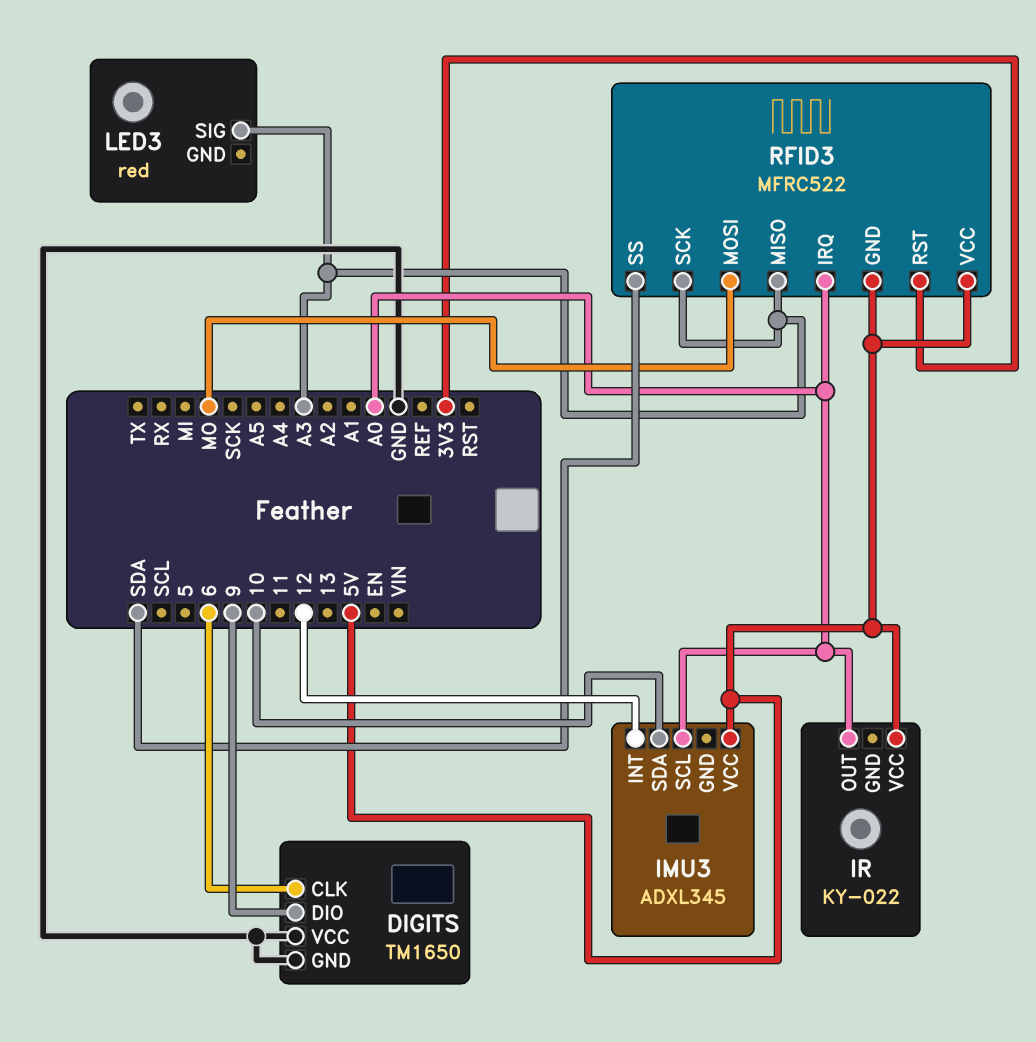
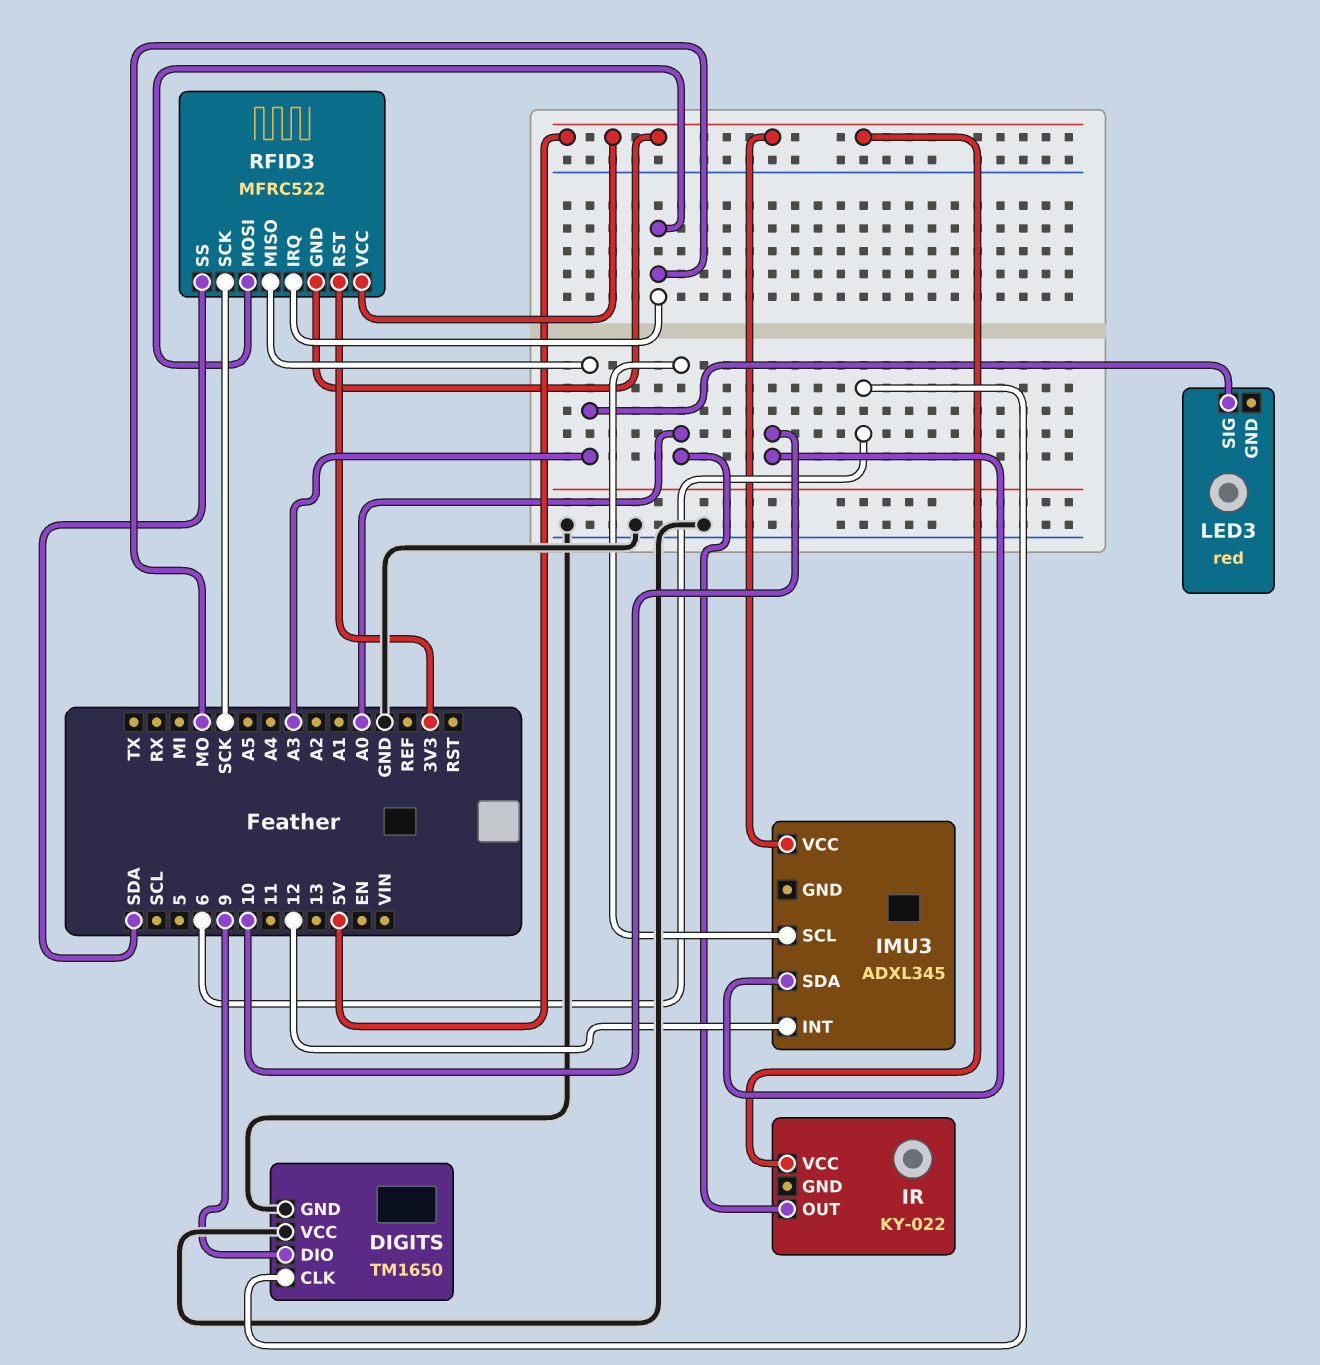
RFID3 pin IRQ: A0 -> MO
RFID3 pin SCK: A3 -> SCK

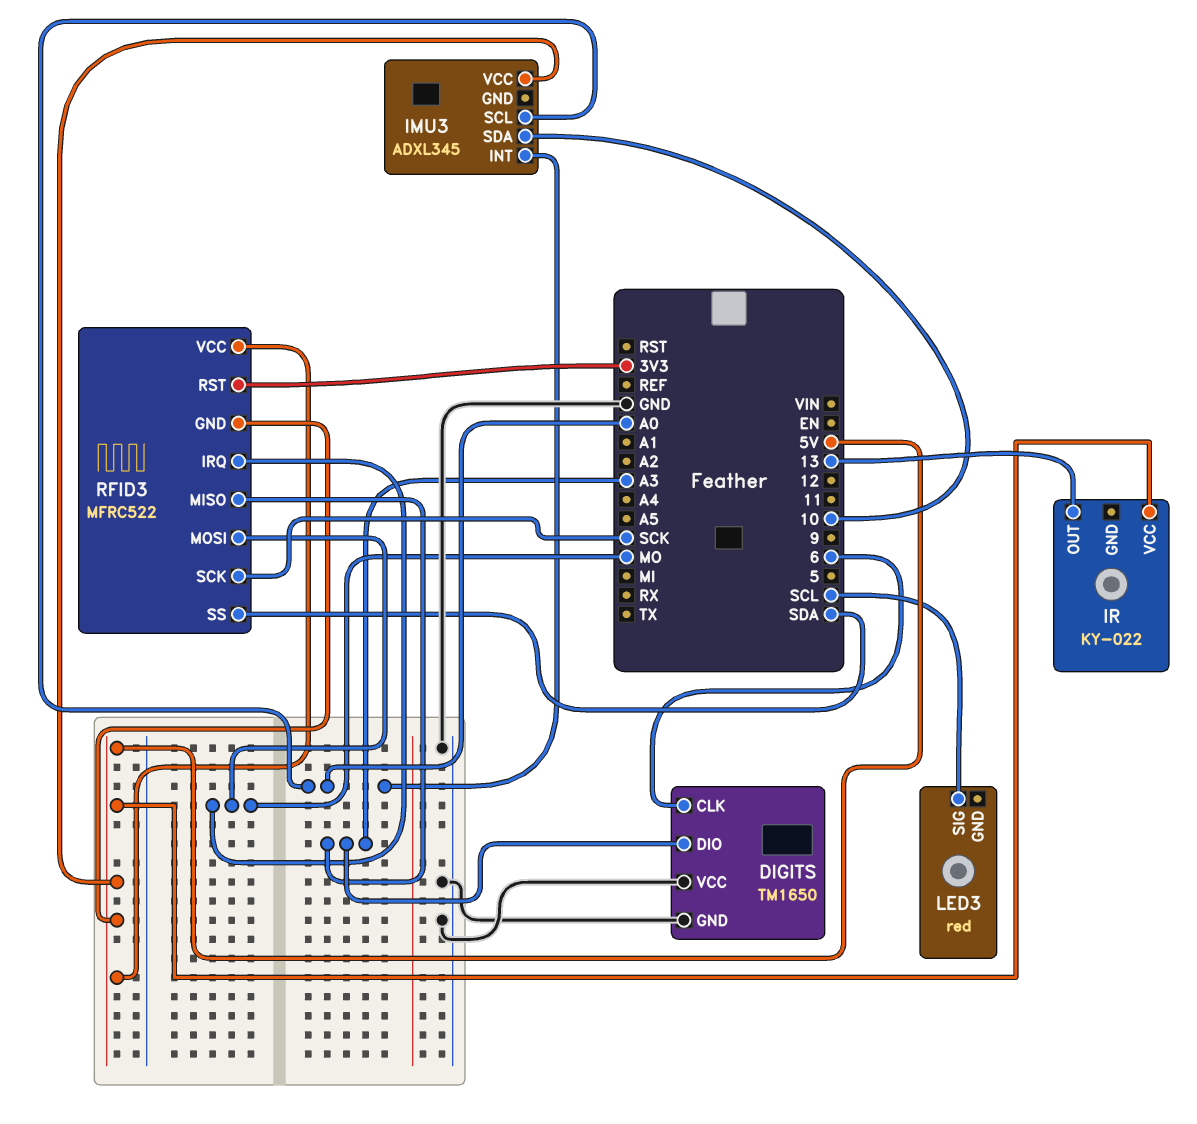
DIGITS pin DIO: 9 -> A3
IMU3 pin INT: 12 -> A0
IR pin OUT: A0 -> 13
LED3 pin SIG: A3 -> SCL

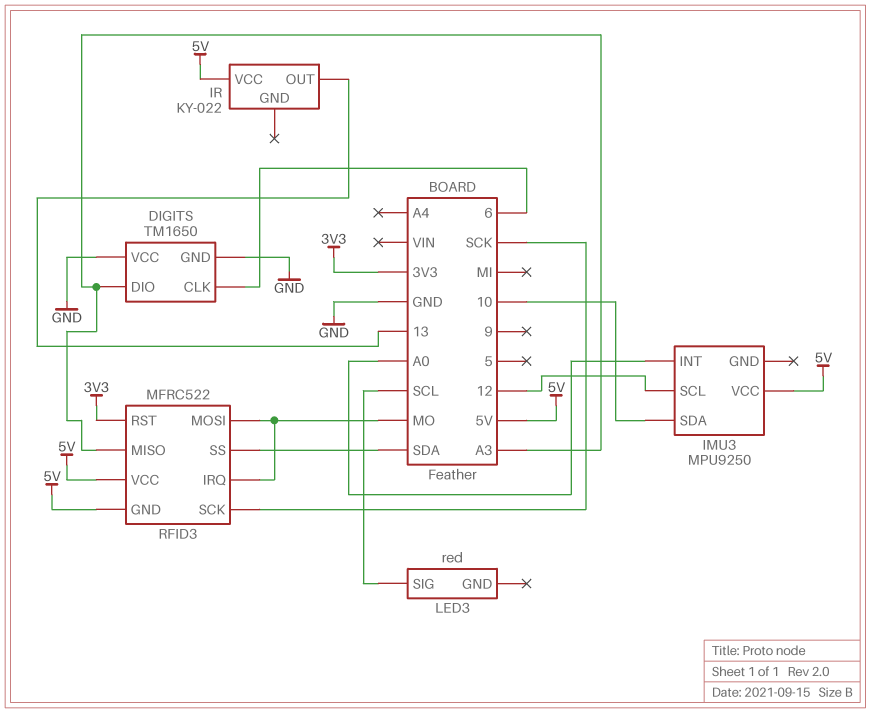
IMU3: ADXL345 -> MPU9250
IMU3 pin SCL: A0 -> 12

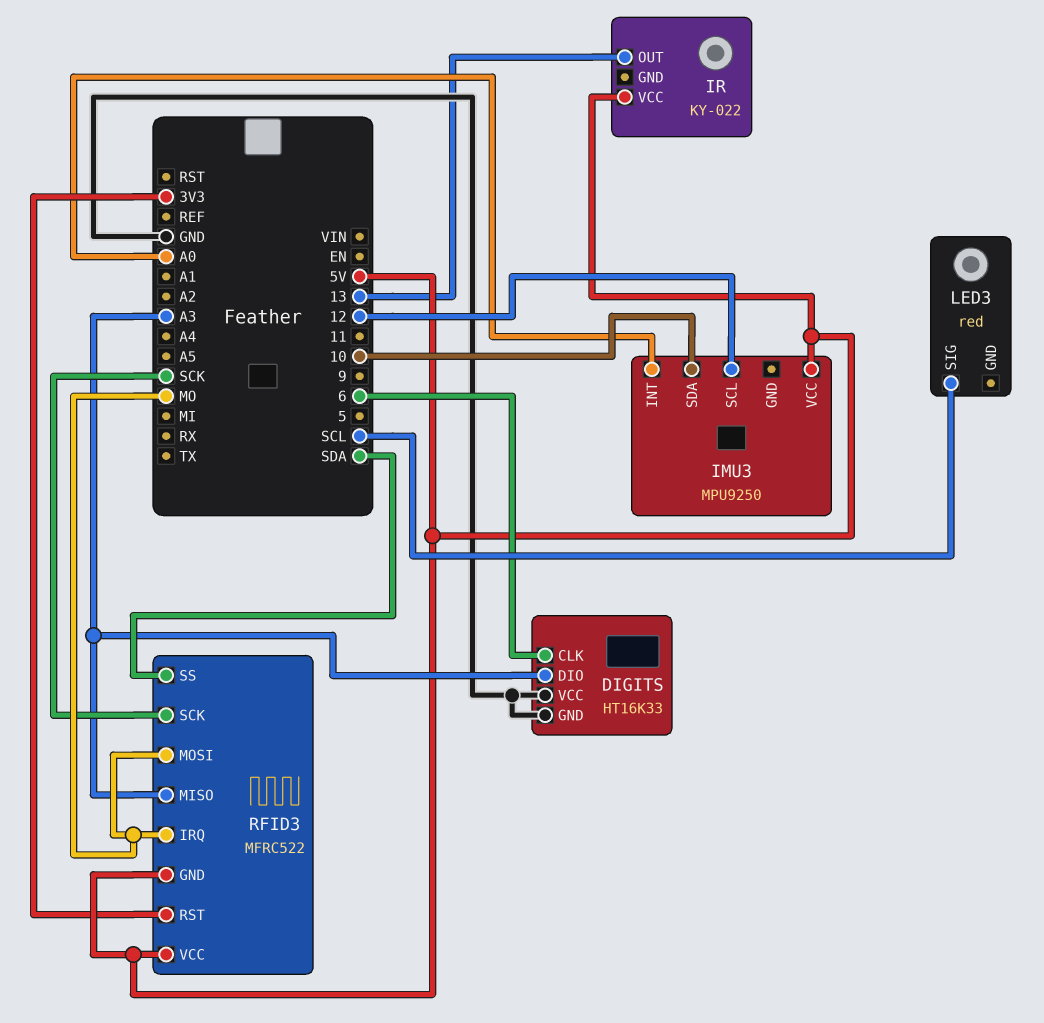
DIGITS: TM1650 -> HT16K33

